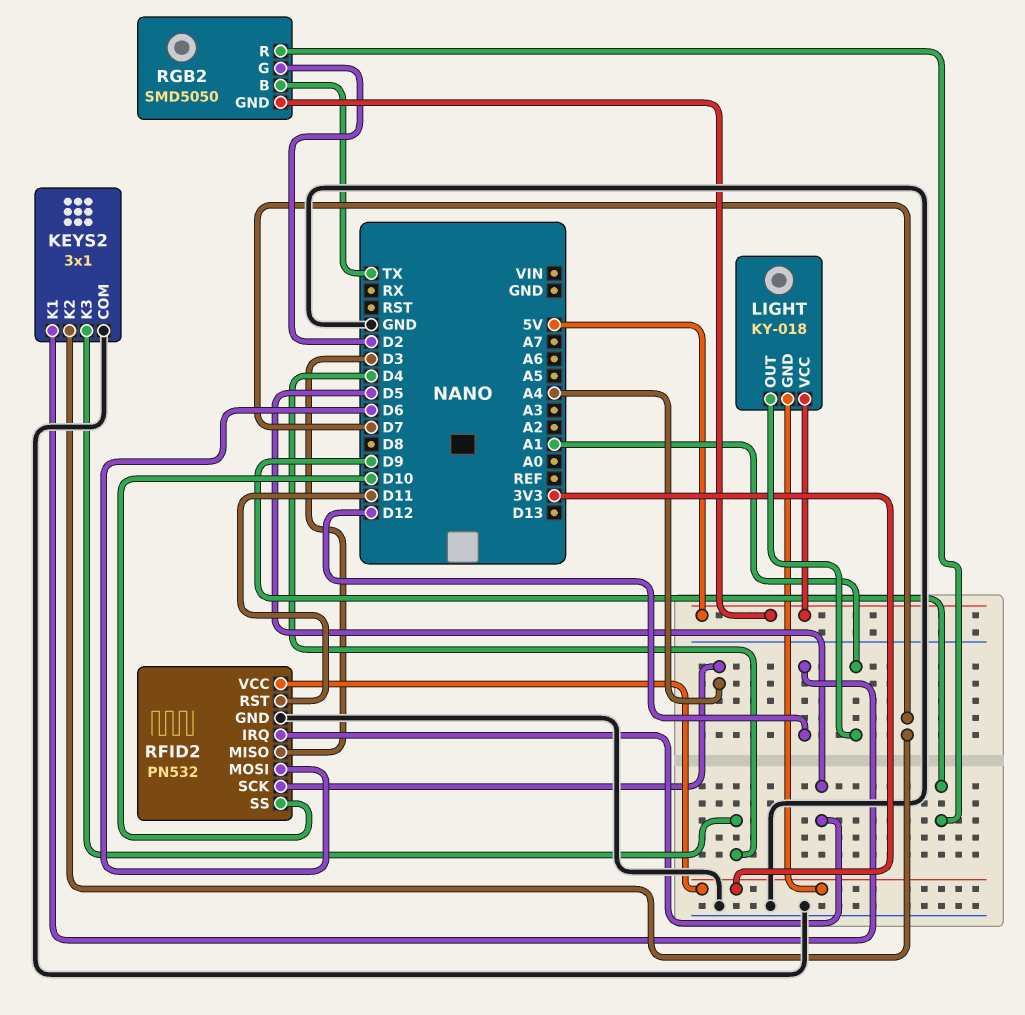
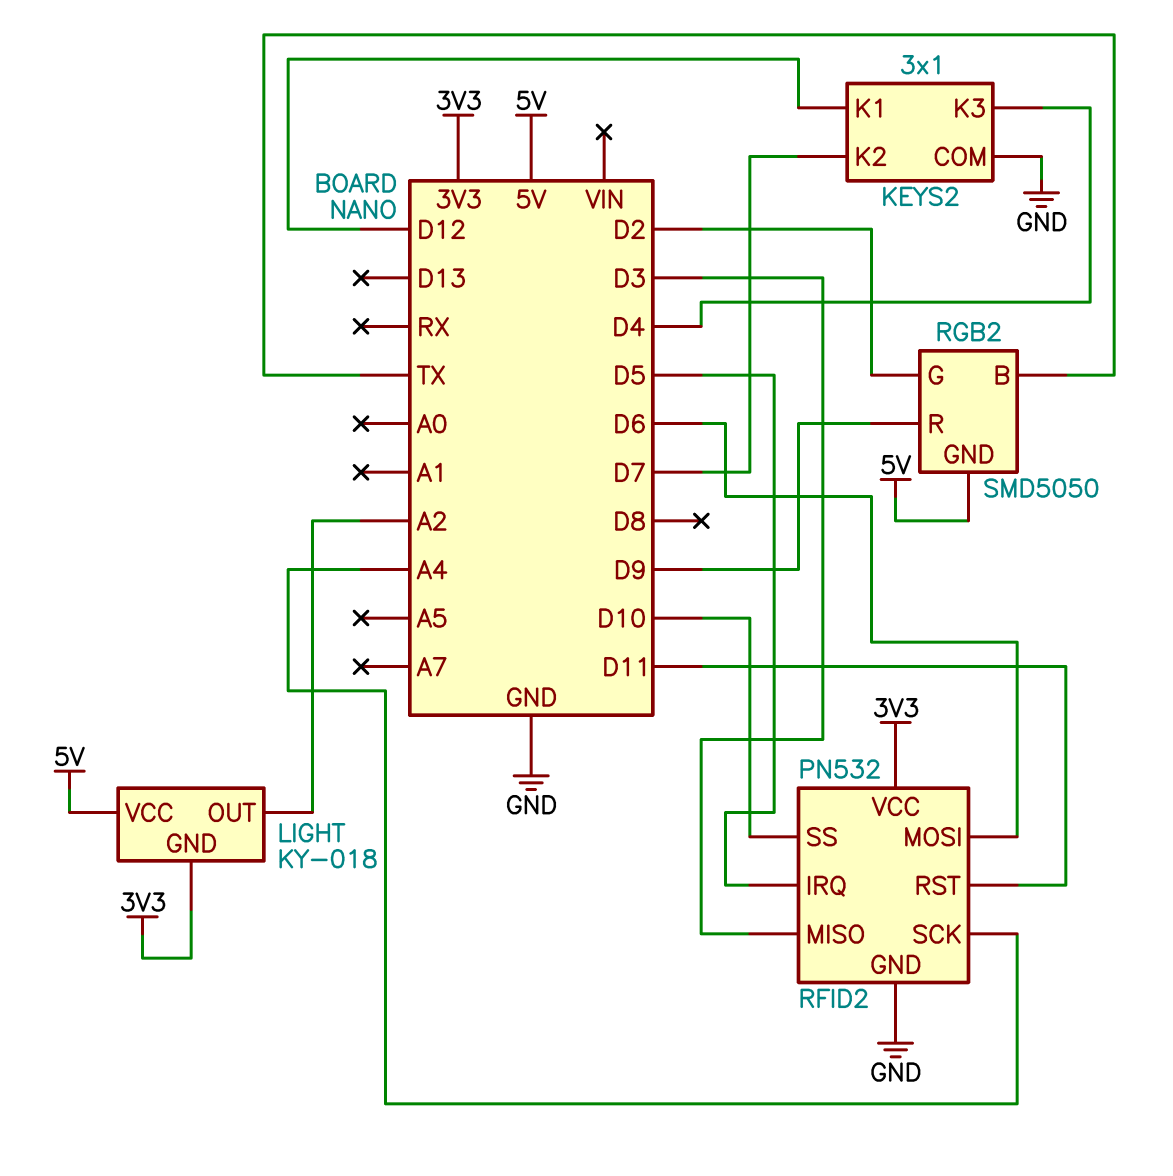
LIGHT pin OUT: A1 -> A2

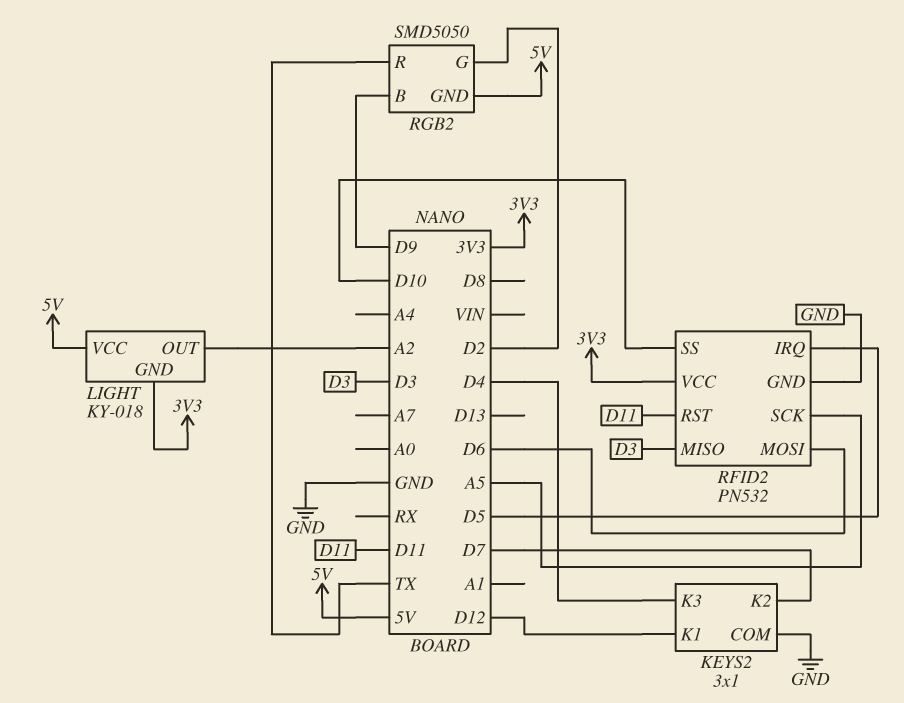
RFID2 pin SCK: A4 -> A5
RGB2 pin B: TX -> D9
RGB2 pin R: D9 -> TX

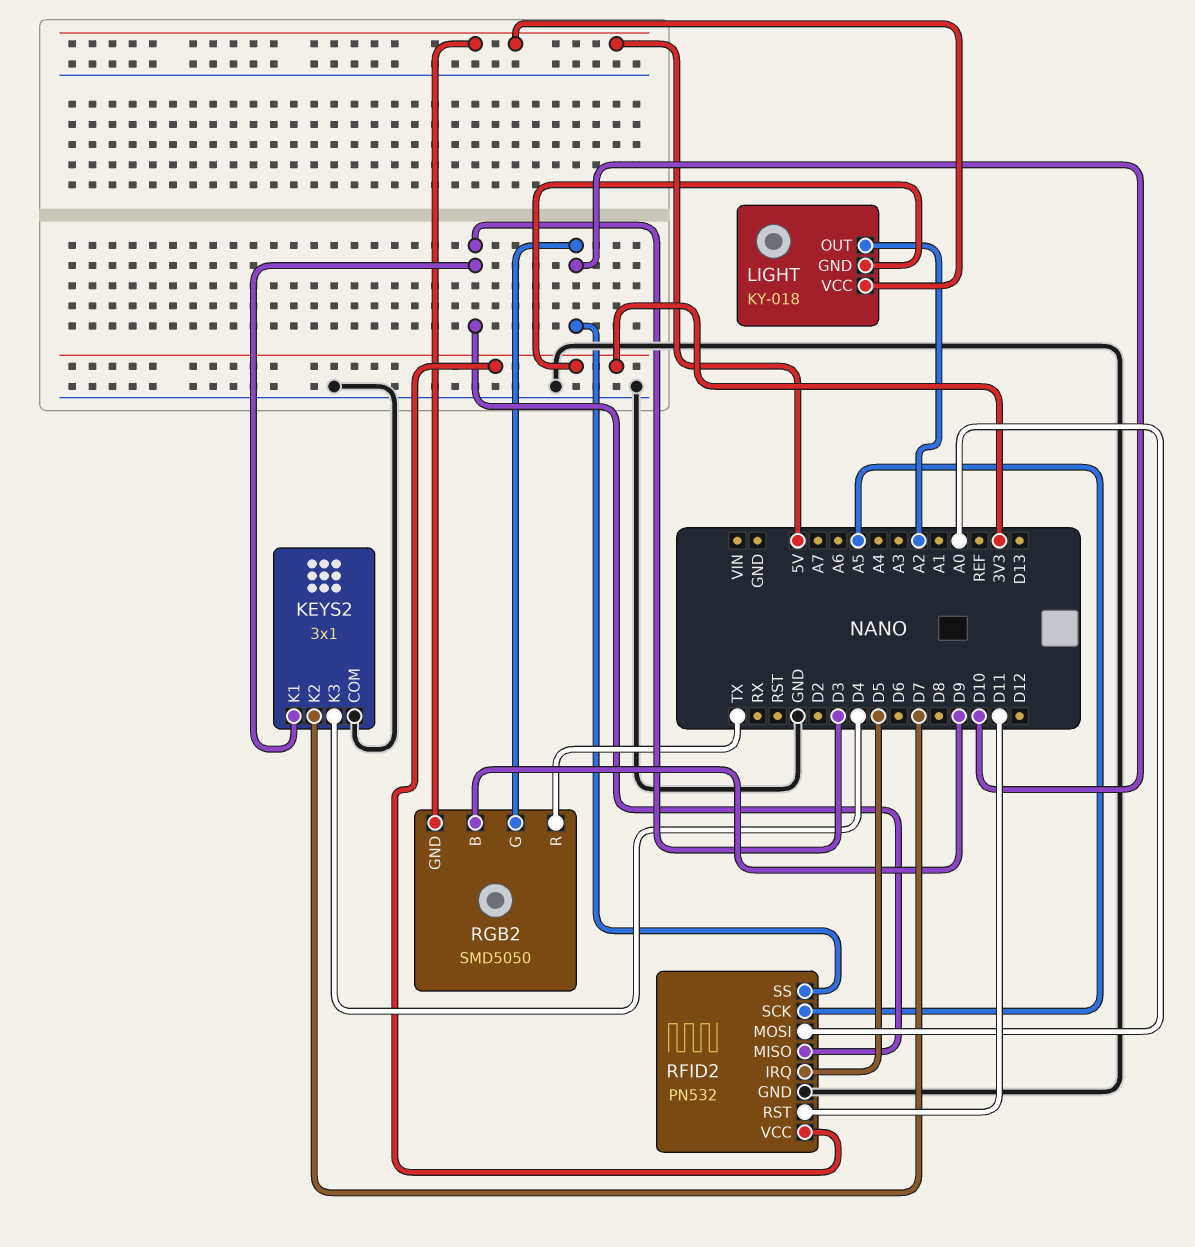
KEYS2 pin K1: D12 -> D3
RFID2 pin MOSI: D6 -> A0
RGB2 pin G: D2 -> D10

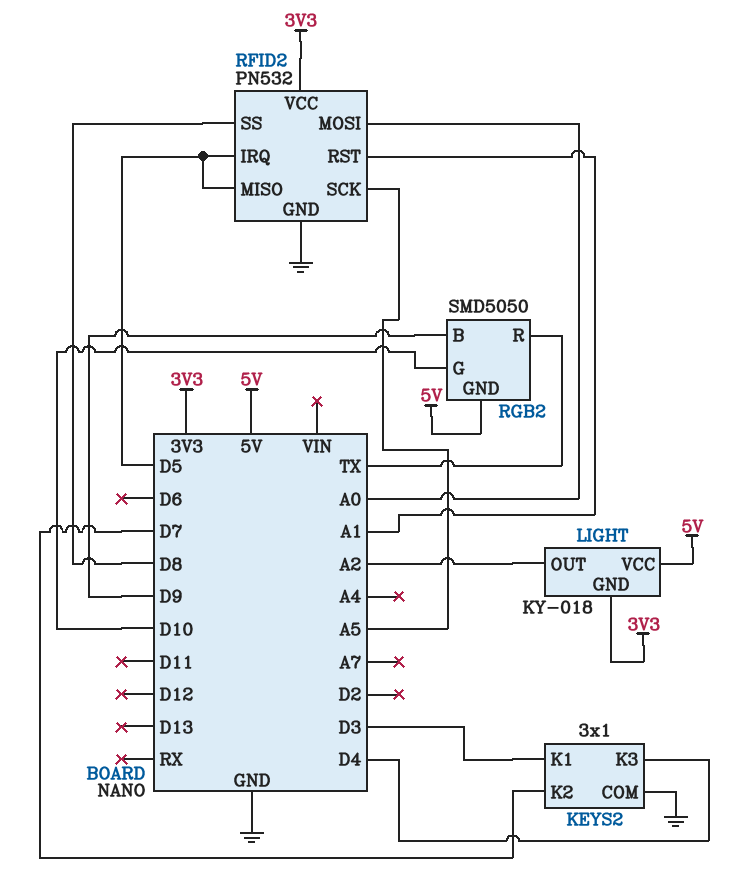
RFID2 pin MISO: D3 -> D5
RFID2 pin RST: D11 -> A1
RFID2 pin SS: D10 -> D8

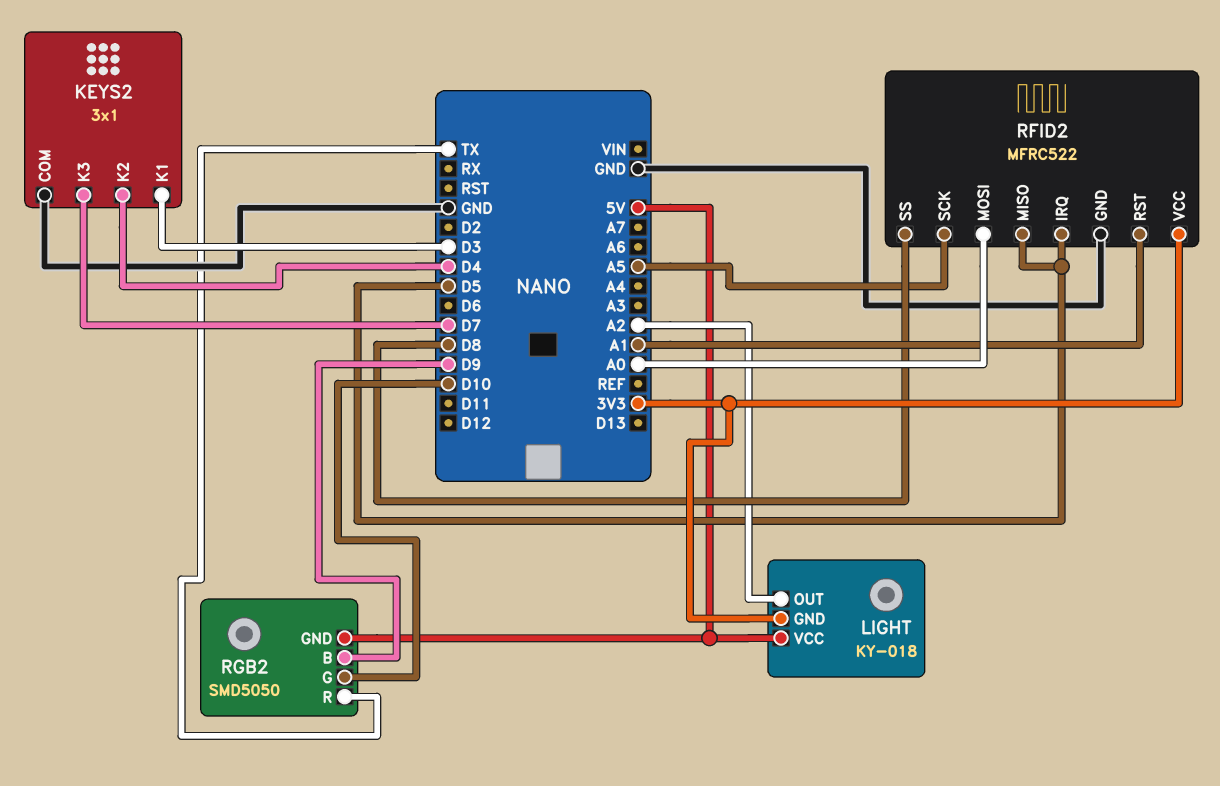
KEYS2 pin K2: D7 -> D4
KEYS2 pin K3: D4 -> D7
RFID2: PN532 -> MFRC522

